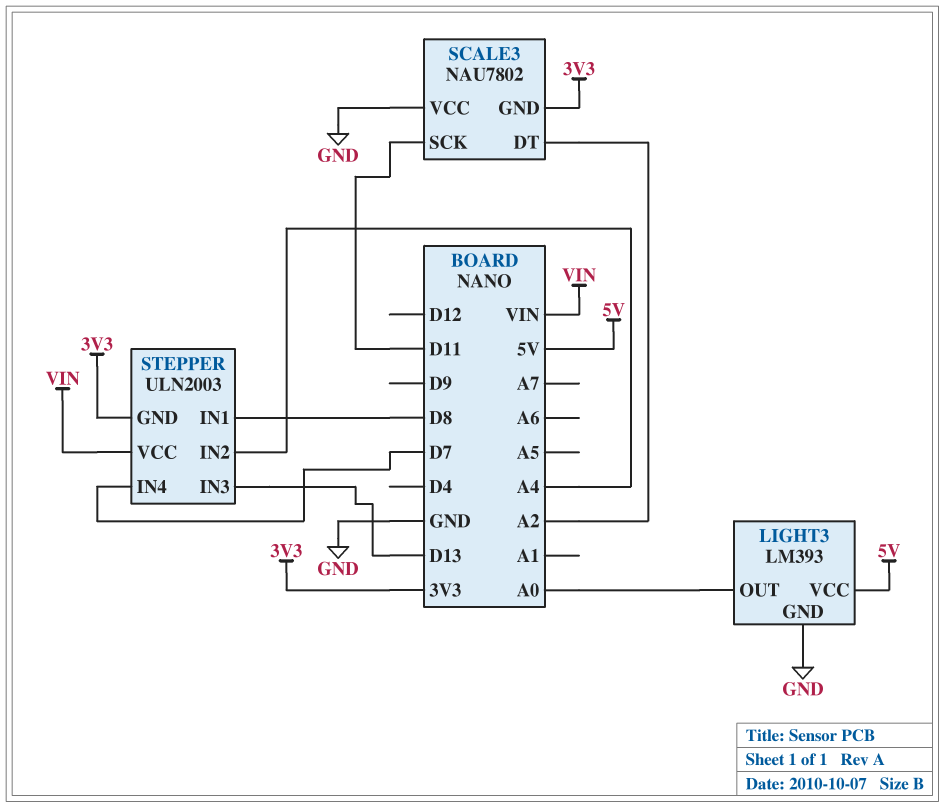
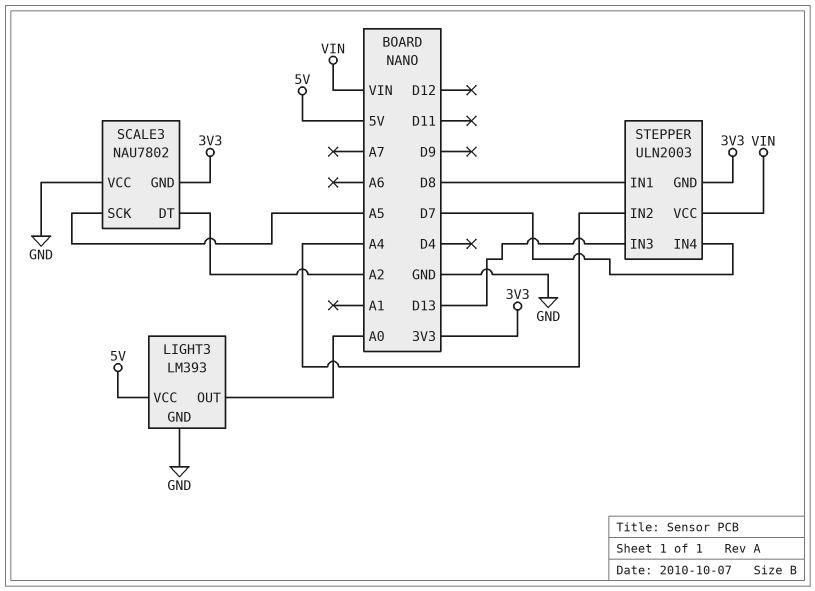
SCALE3 pin SCK: D11 -> A5

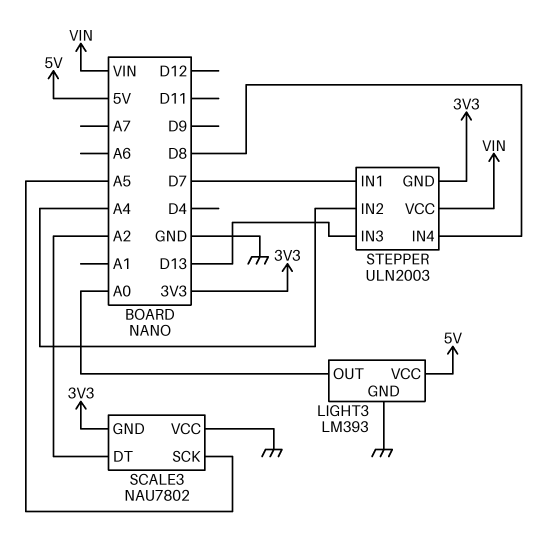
STEPPER pin IN1: D8 -> D7
STEPPER pin IN4: D7 -> D8

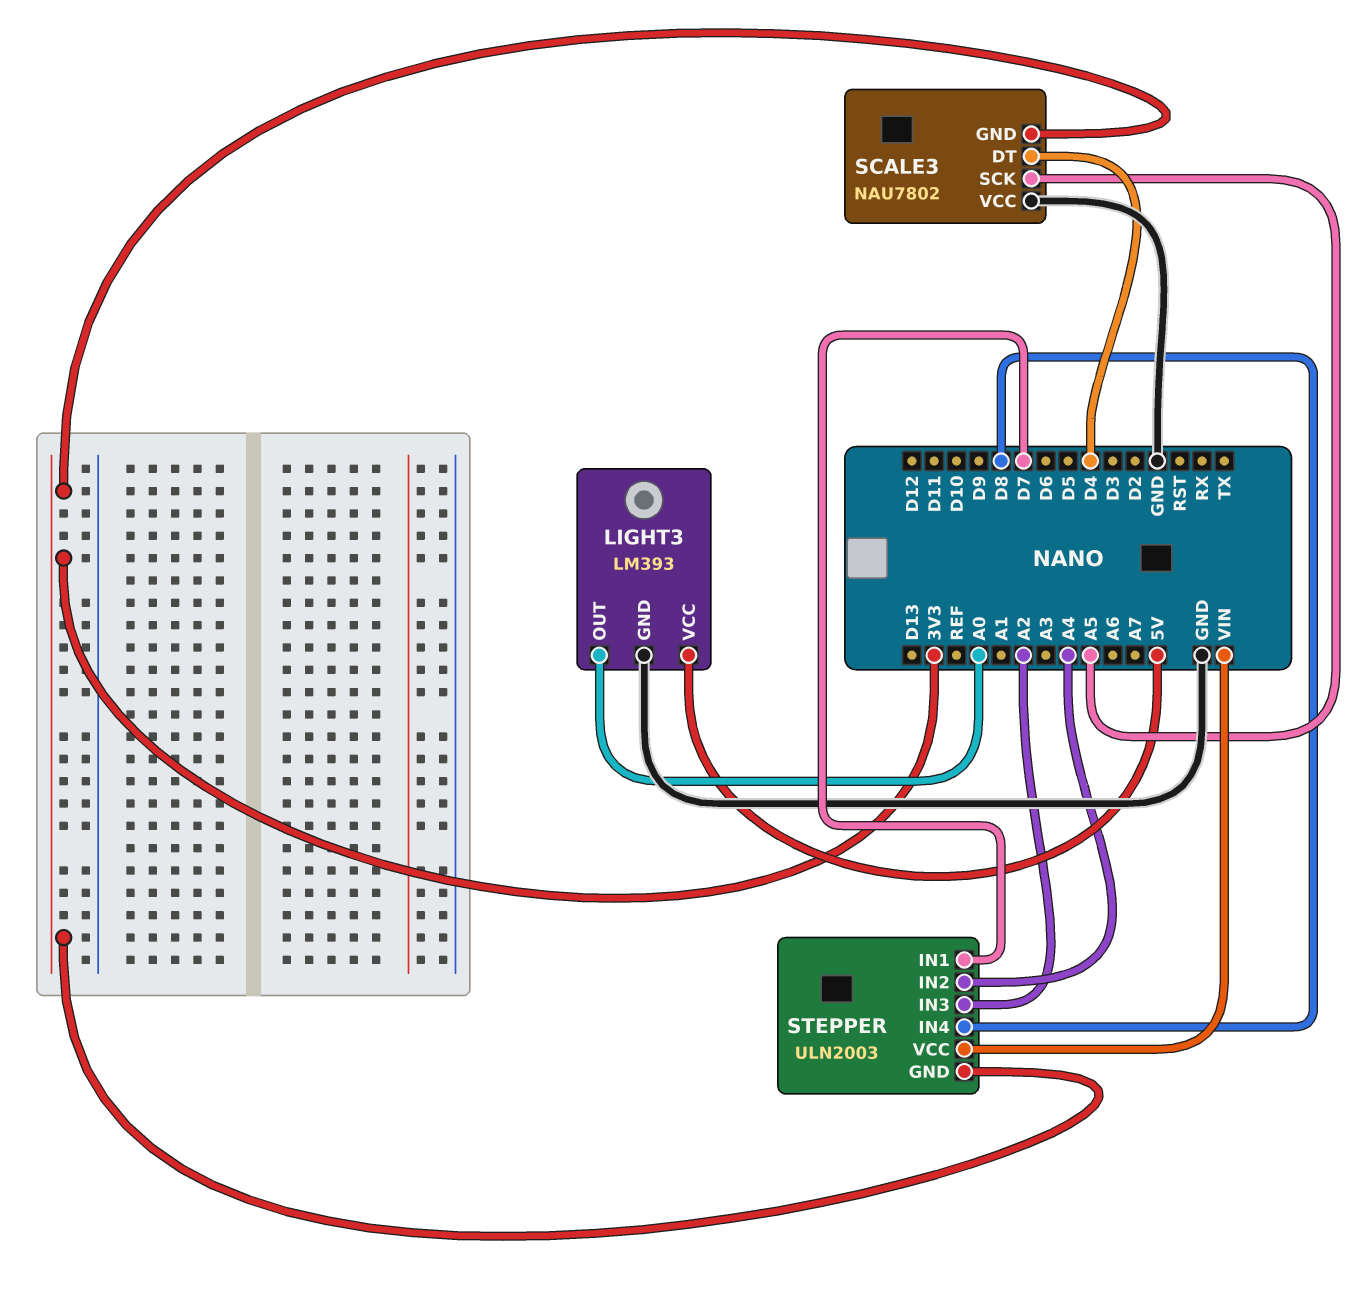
SCALE3 pin DT: A2 -> D4
STEPPER pin IN3: D13 -> A2

